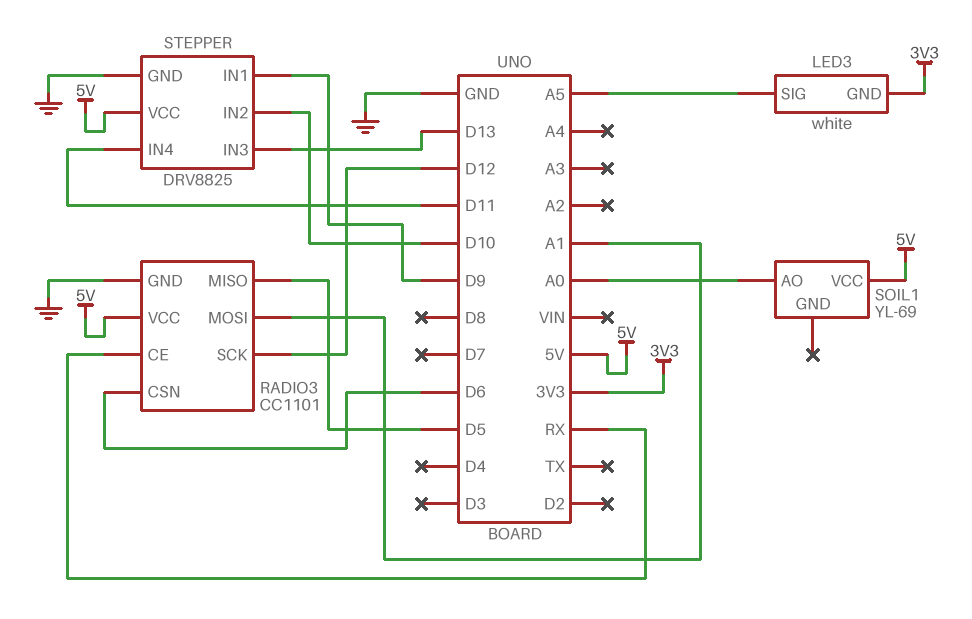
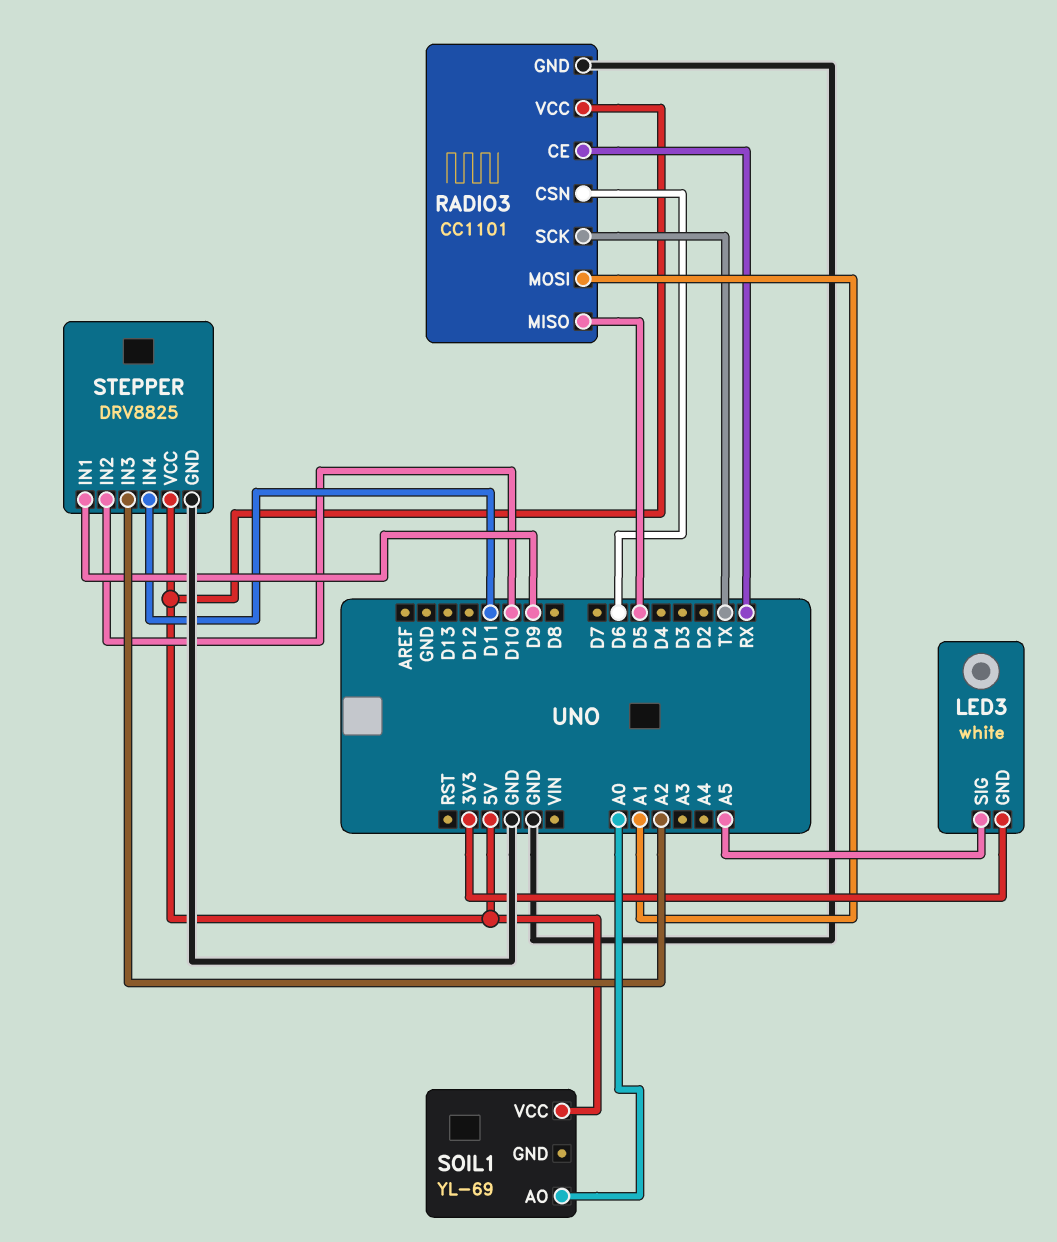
RADIO3 pin SCK: D12 -> TX
STEPPER pin IN3: D13 -> A2

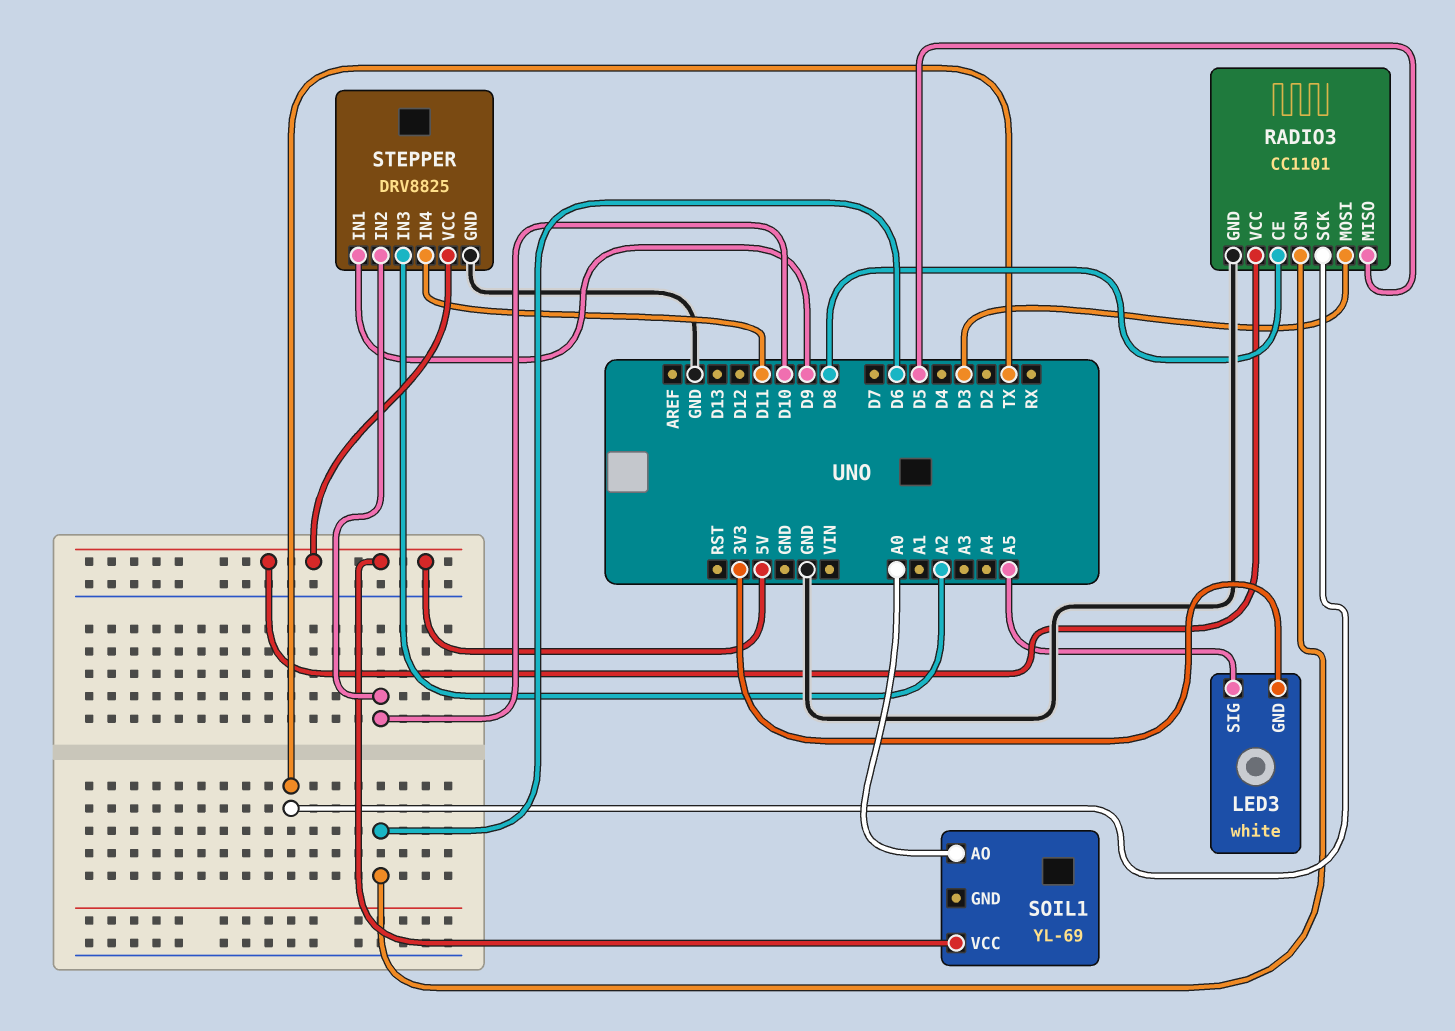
RADIO3 pin CE: RX -> D8
RADIO3 pin MOSI: A1 -> D3

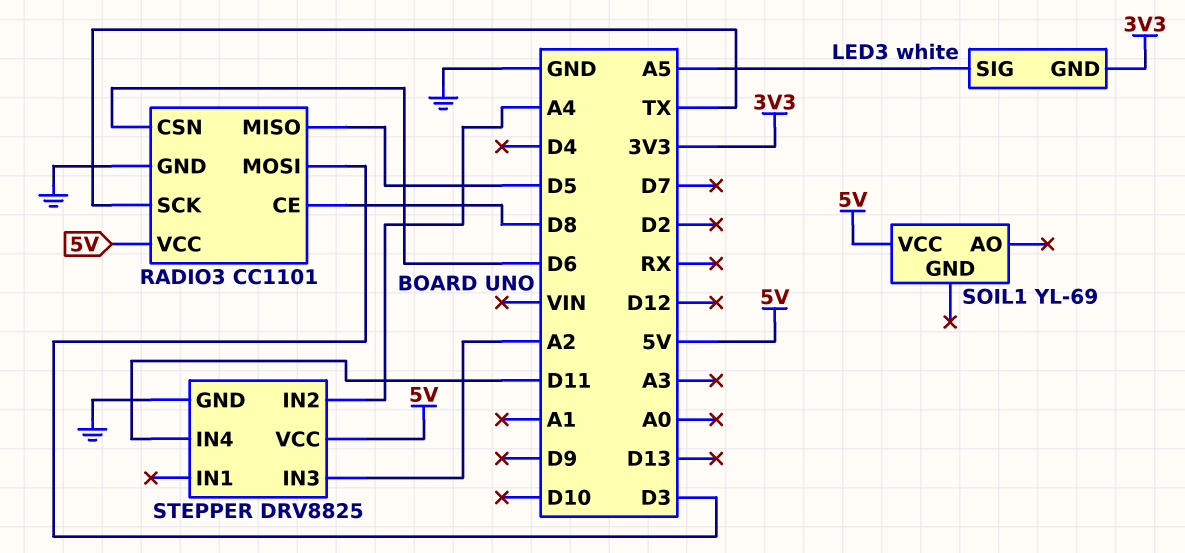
SOIL1 pin AO: A0 -> none
STEPPER pin IN1: D9 -> none
STEPPER pin IN2: D10 -> A4

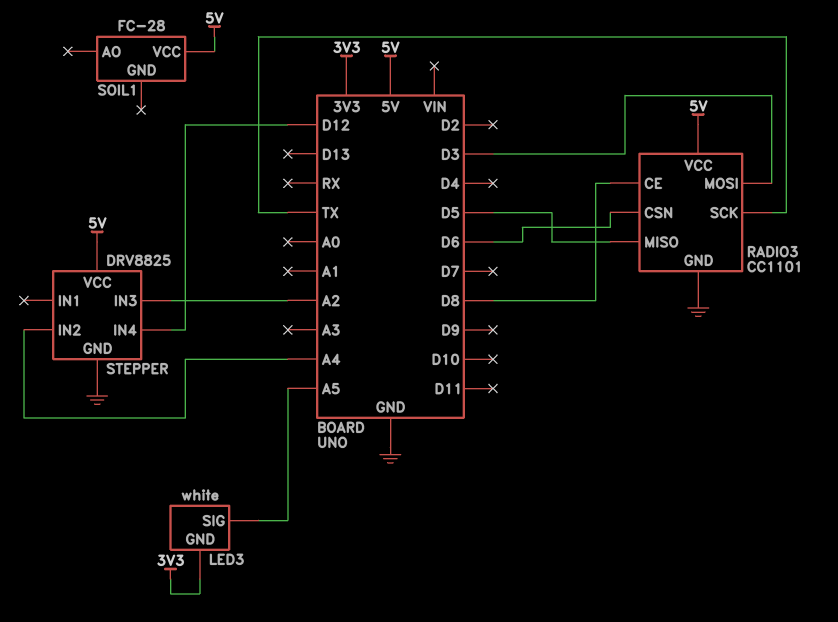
SOIL1: YL-69 -> FC-28
STEPPER pin IN4: D11 -> D12

